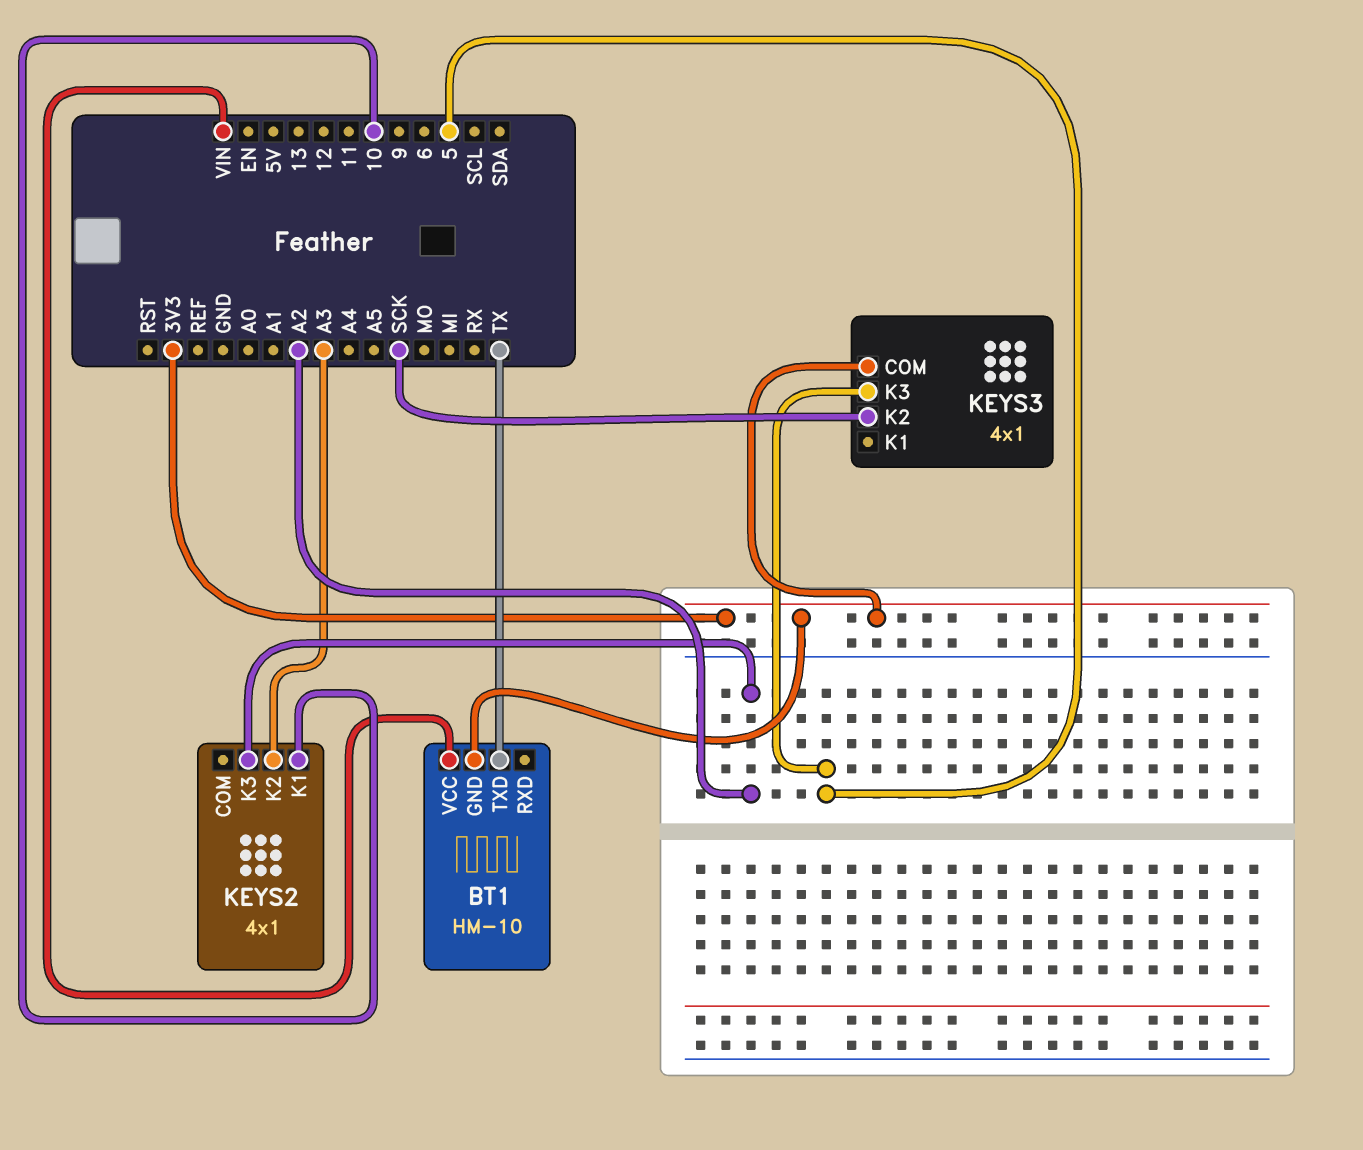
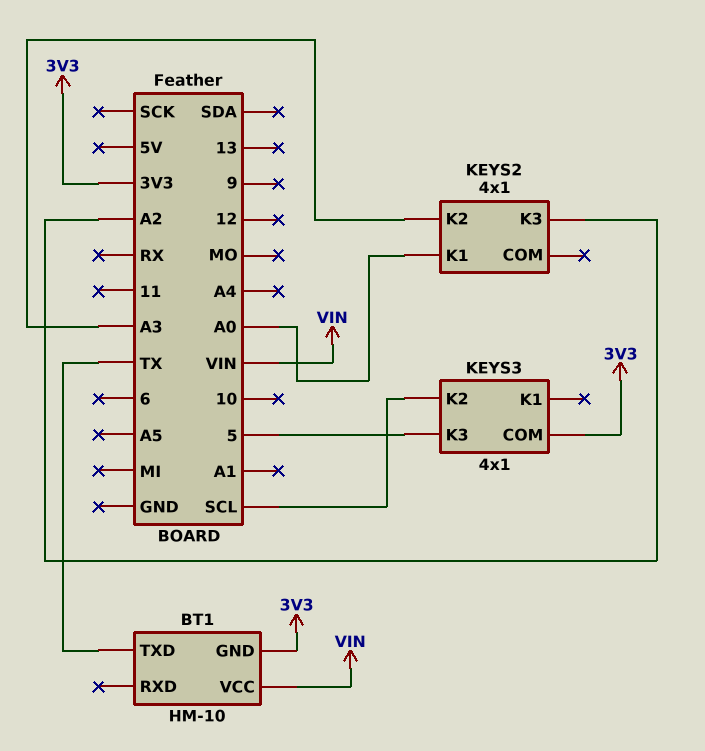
KEYS2 pin K1: 10 -> A0
KEYS3 pin K2: SCK -> SCL

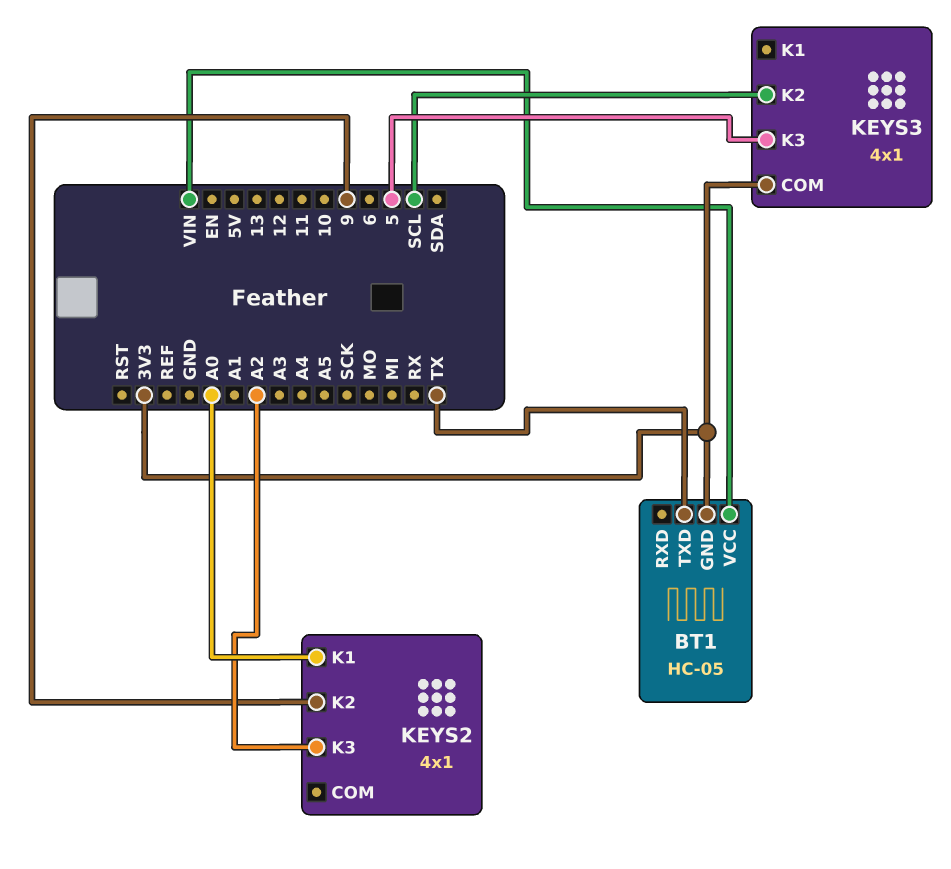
BT1: HM-10 -> HC-05
KEYS2 pin K2: A3 -> 9

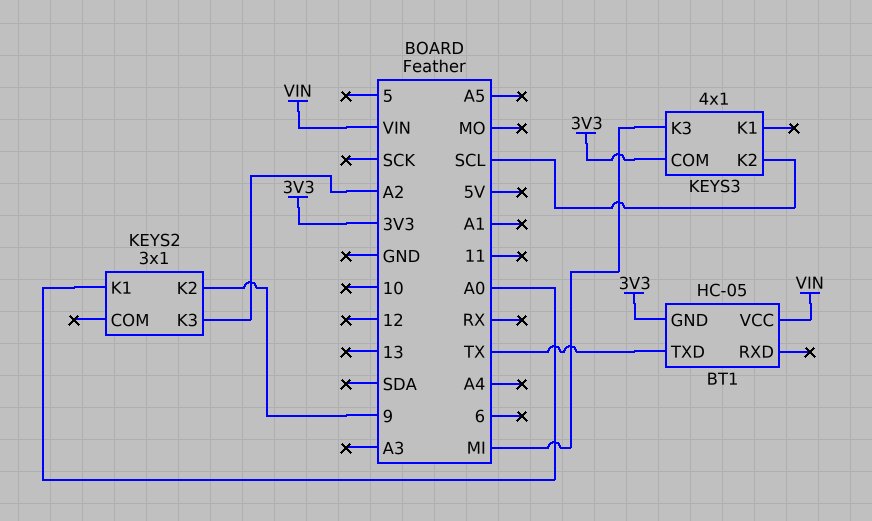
KEYS2: 4x1 -> 3x1
KEYS3 pin K3: 5 -> MI

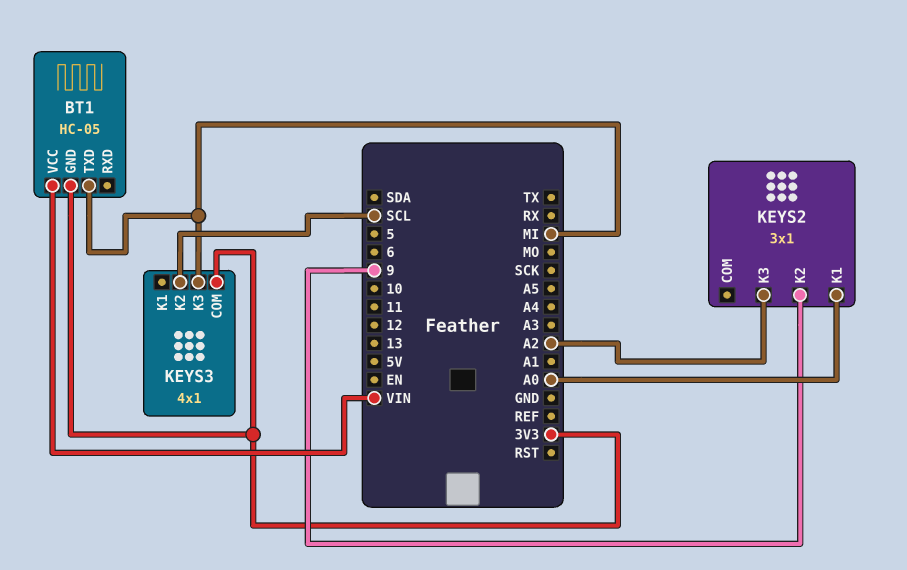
BT1 pin TXD: TX -> MI

